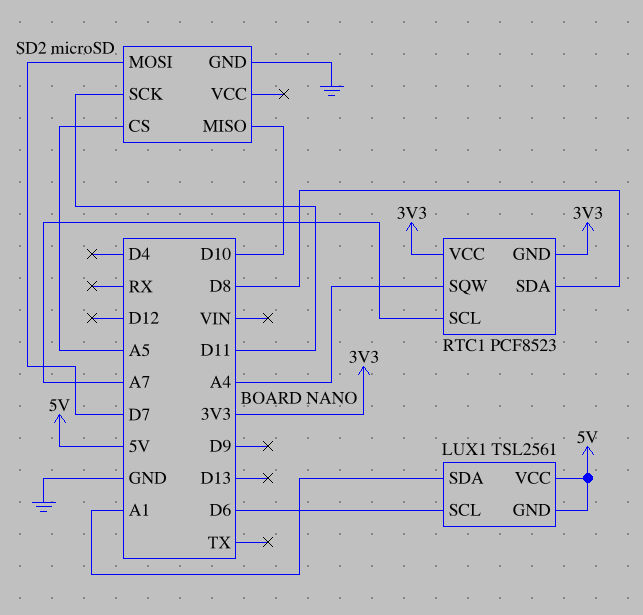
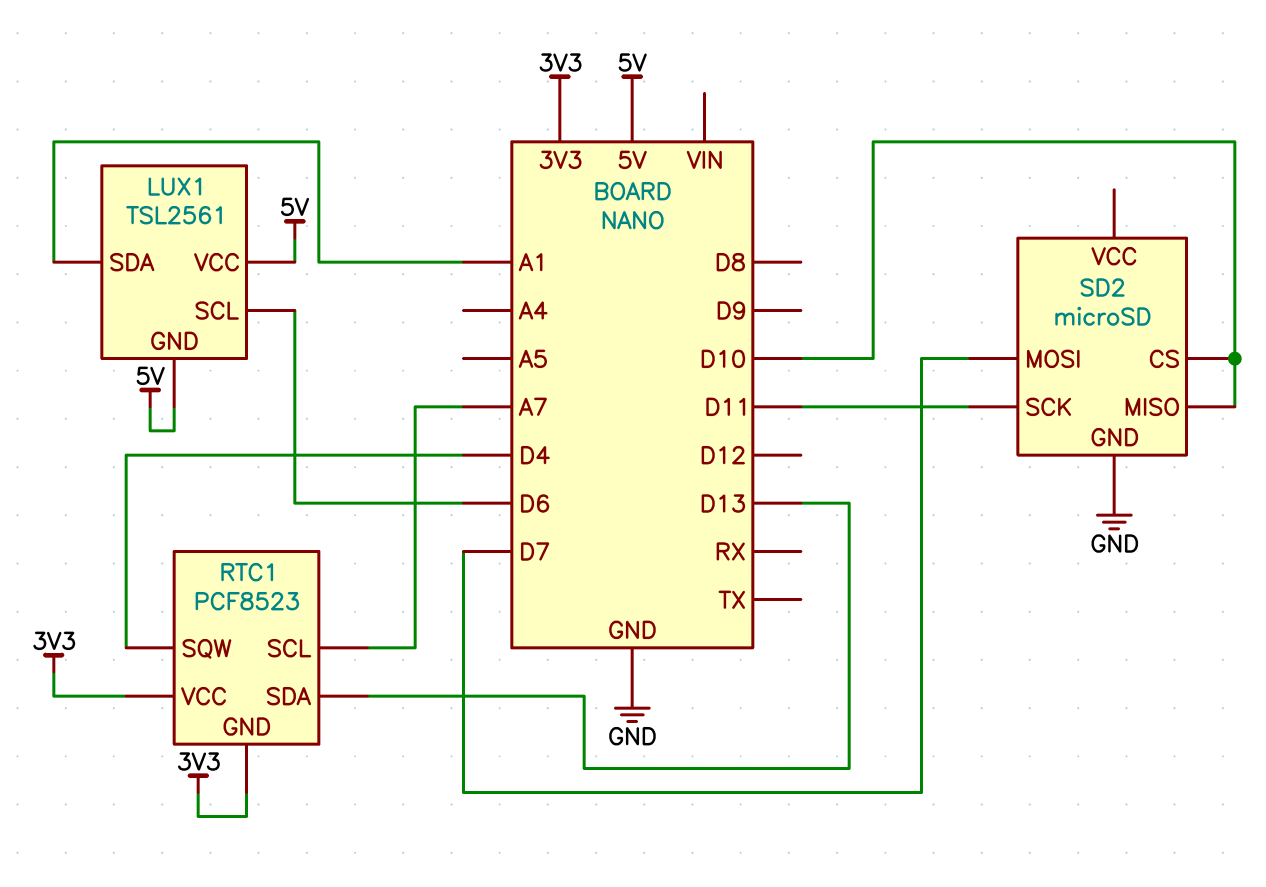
RTC1 pin SDA: D8 -> D13
RTC1 pin SQW: A4 -> D4
SD2 pin CS: A5 -> D10

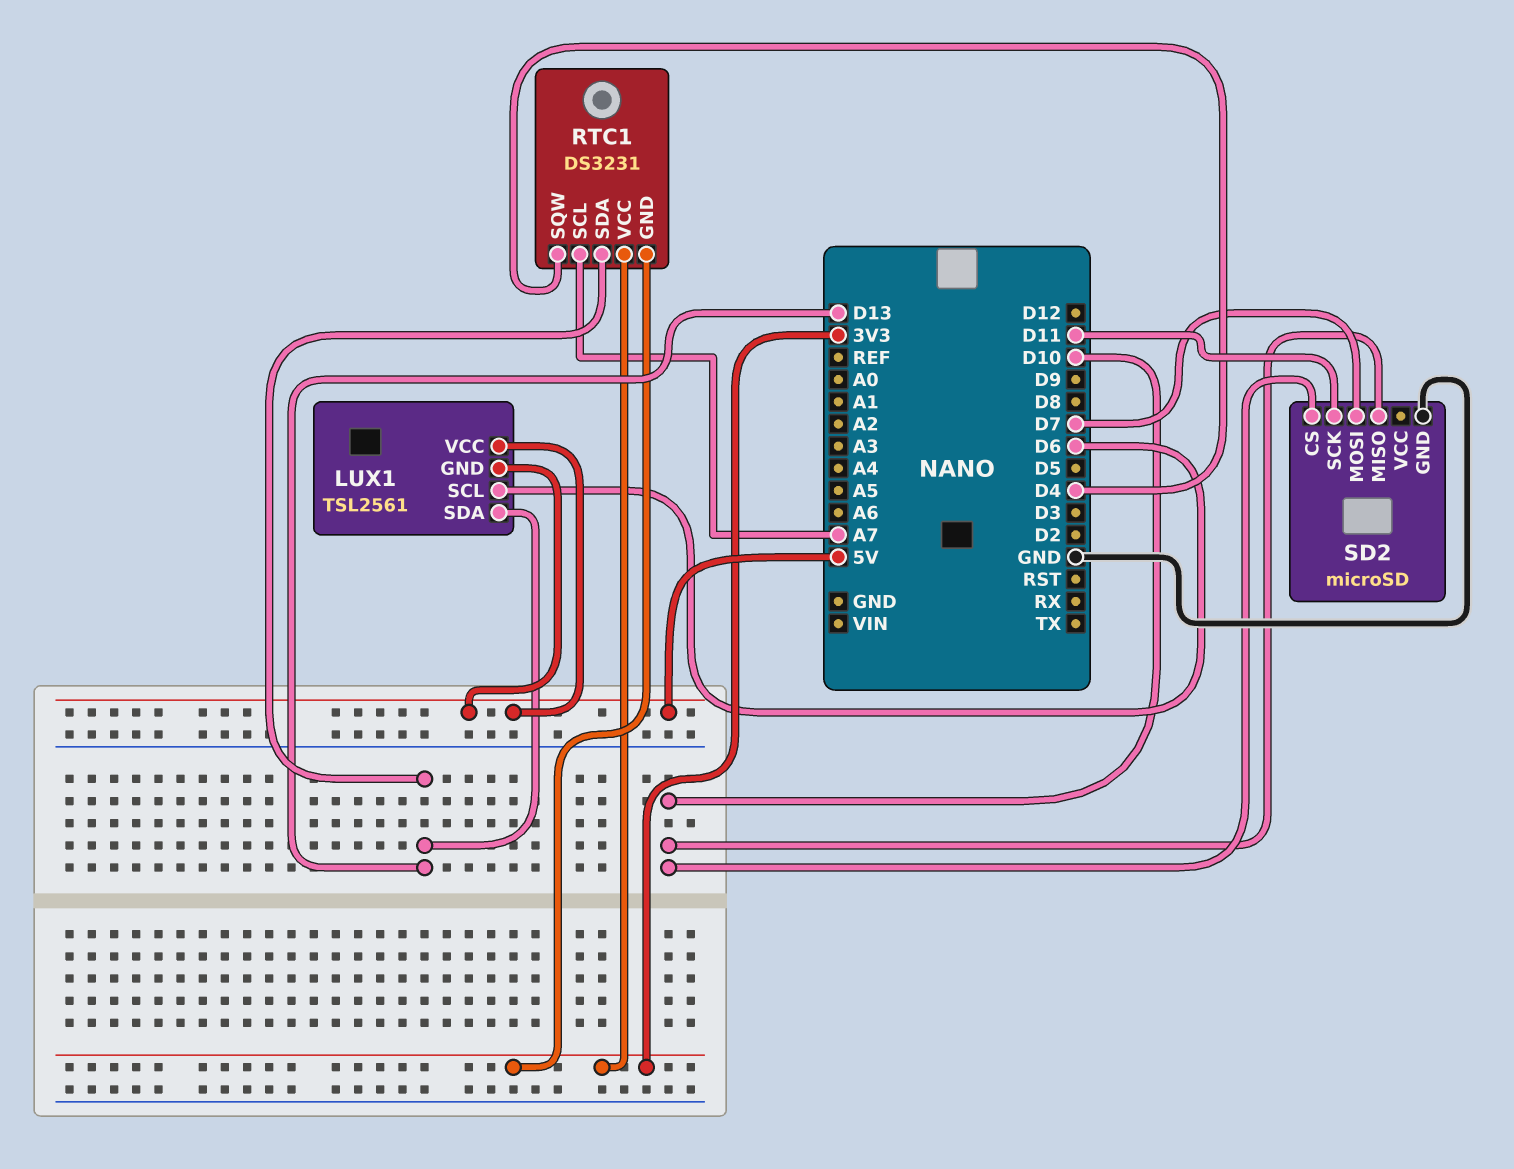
LUX1 pin SDA: A1 -> D13
RTC1: PCF8523 -> DS3231

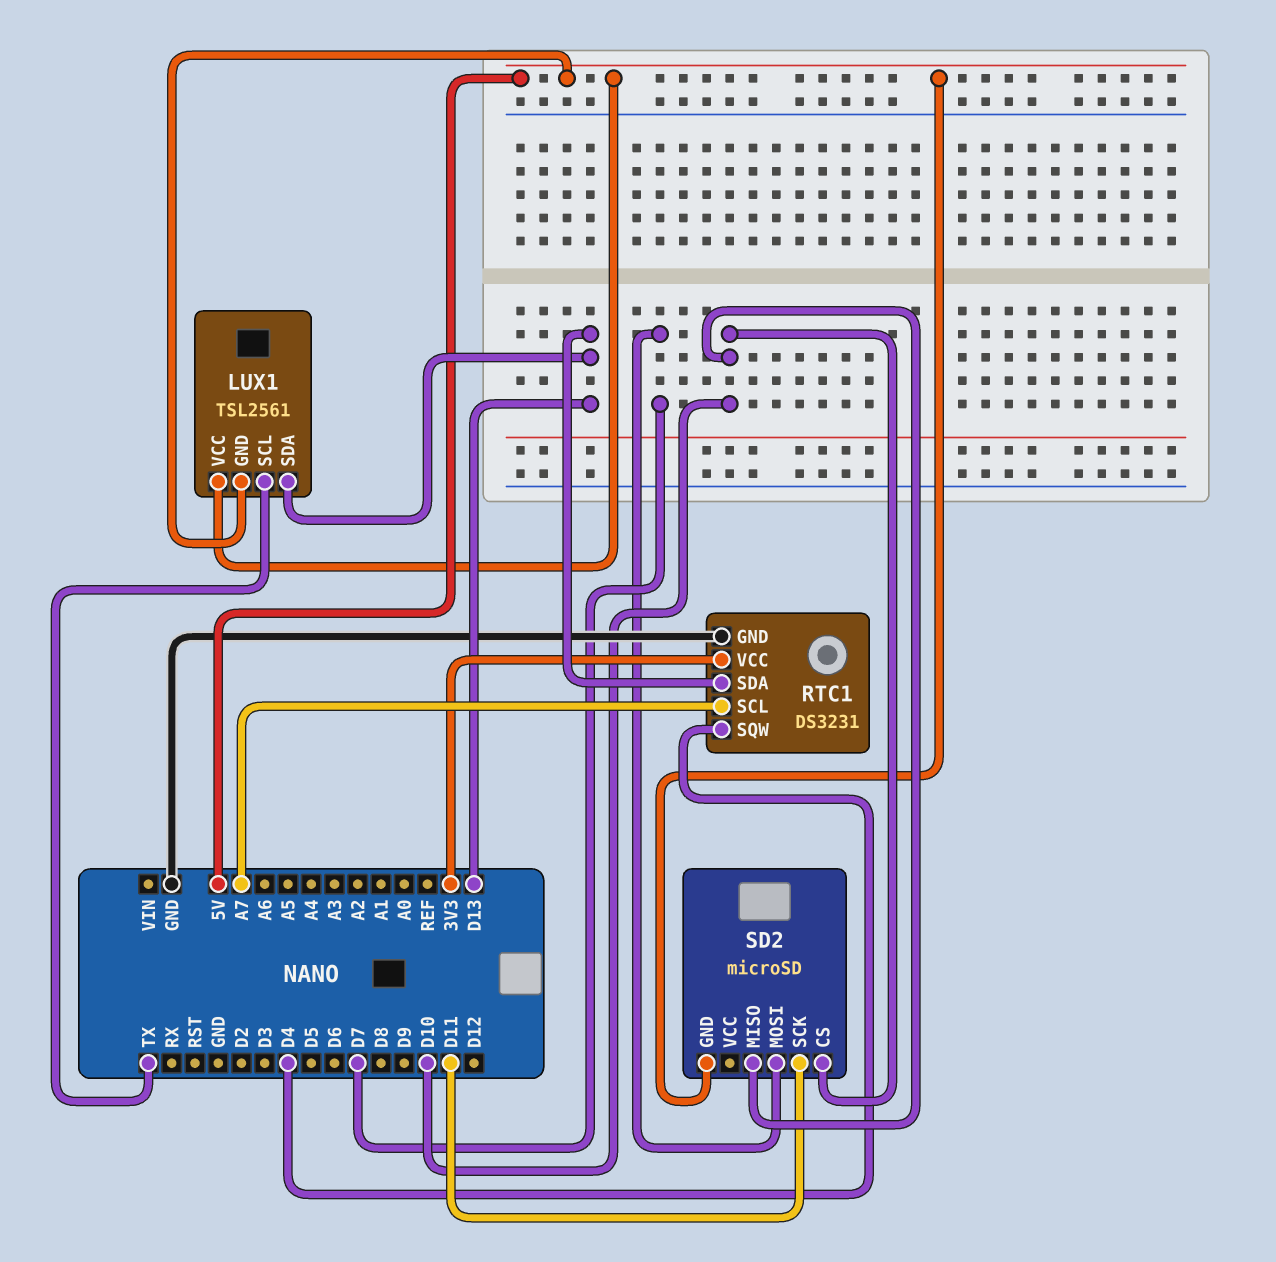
LUX1 pin SCL: D6 -> TX
RTC1 pin GND: 3V3 -> GND
SD2 pin GND: GND -> 5V

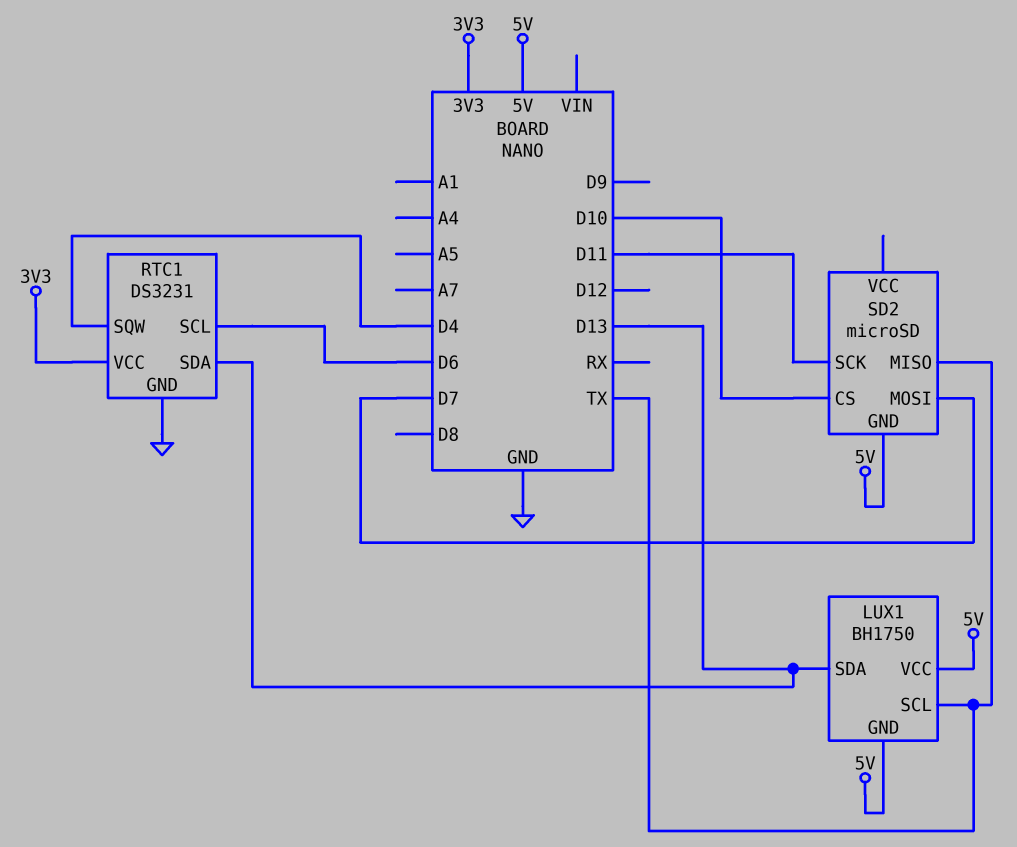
LUX1: TSL2561 -> BH1750
RTC1 pin SCL: A7 -> D6
SD2 pin MISO: D10 -> TX

